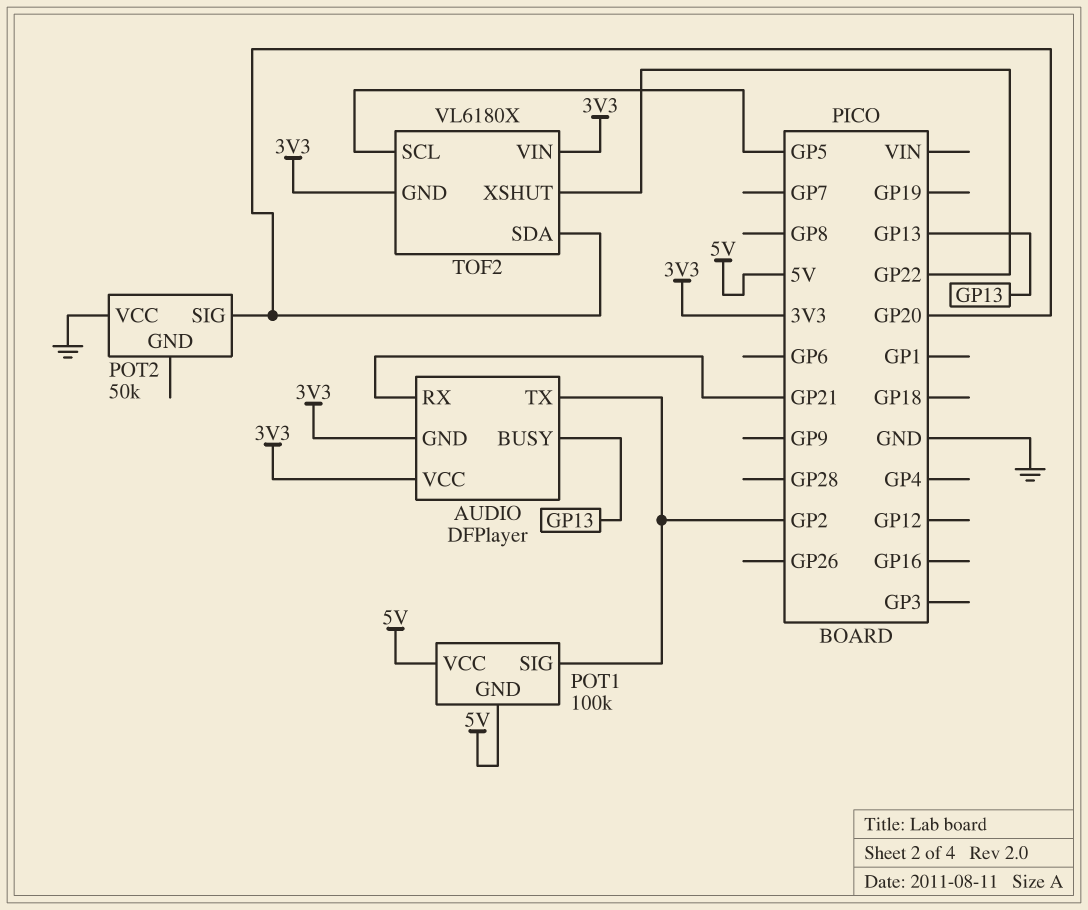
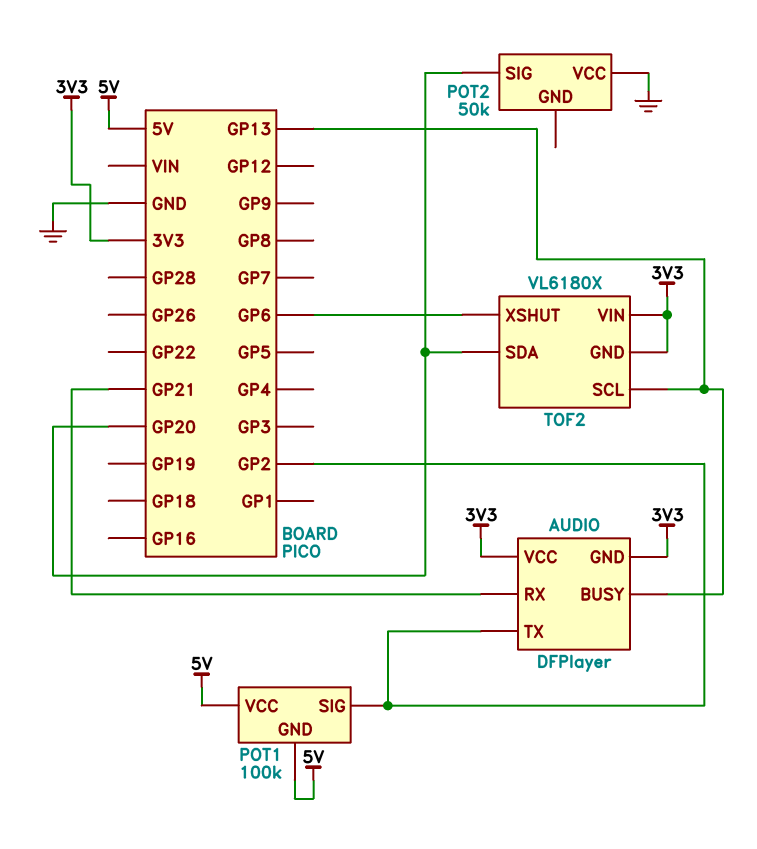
TOF2 pin SCL: GP5 -> GP13
TOF2 pin XSHUT: GP22 -> GP6

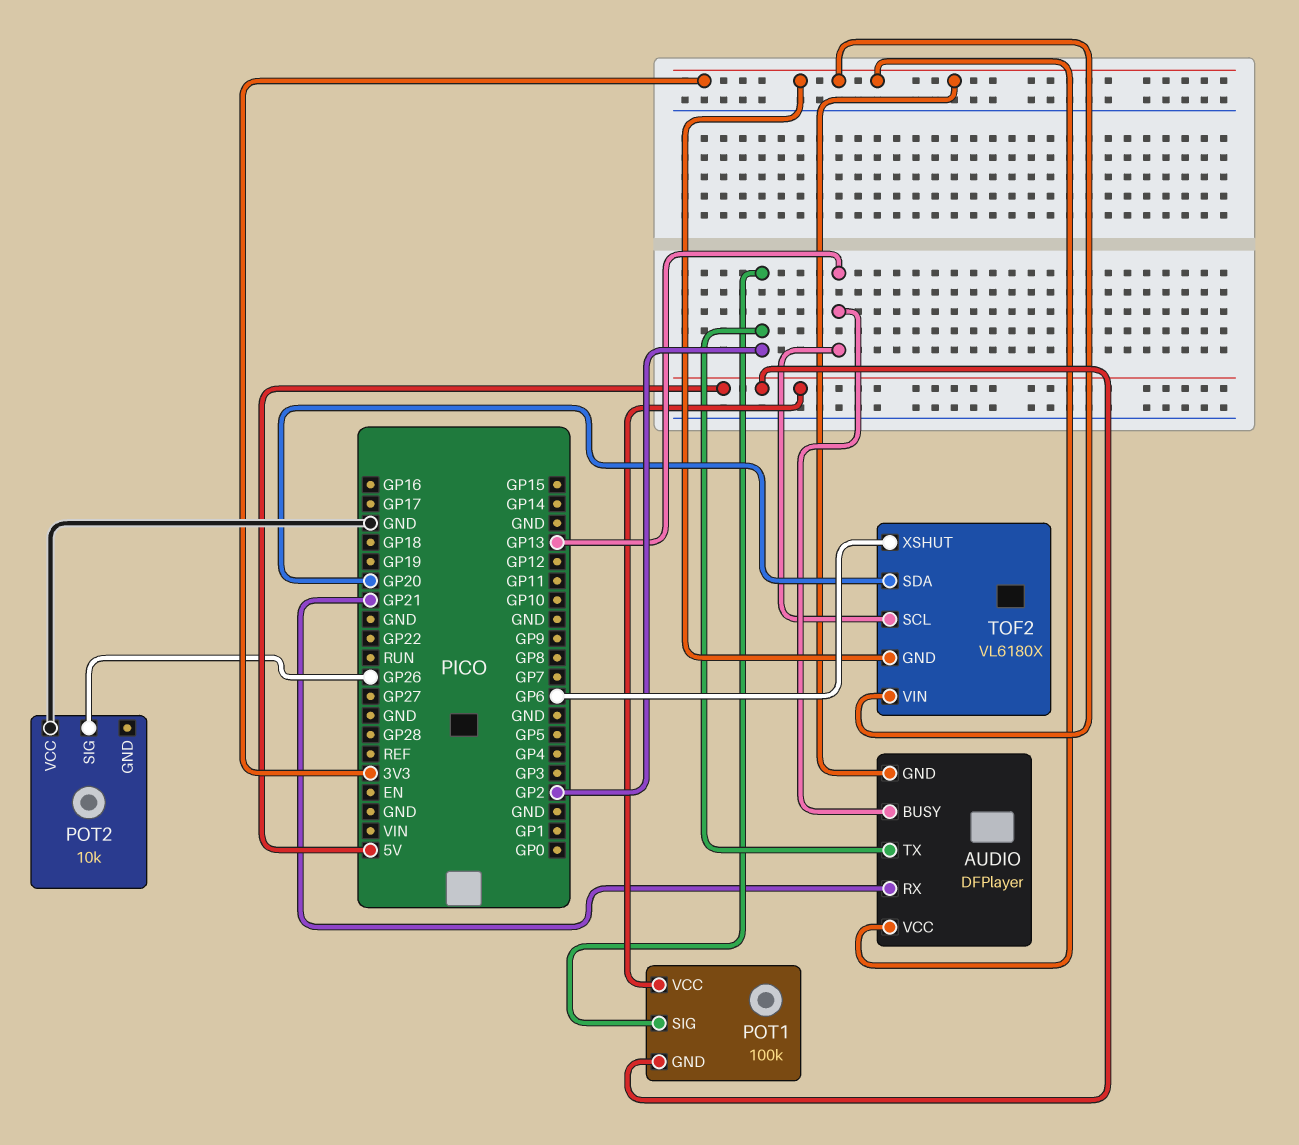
POT2: 50k -> 10k
POT2 pin SIG: GP20 -> GP26

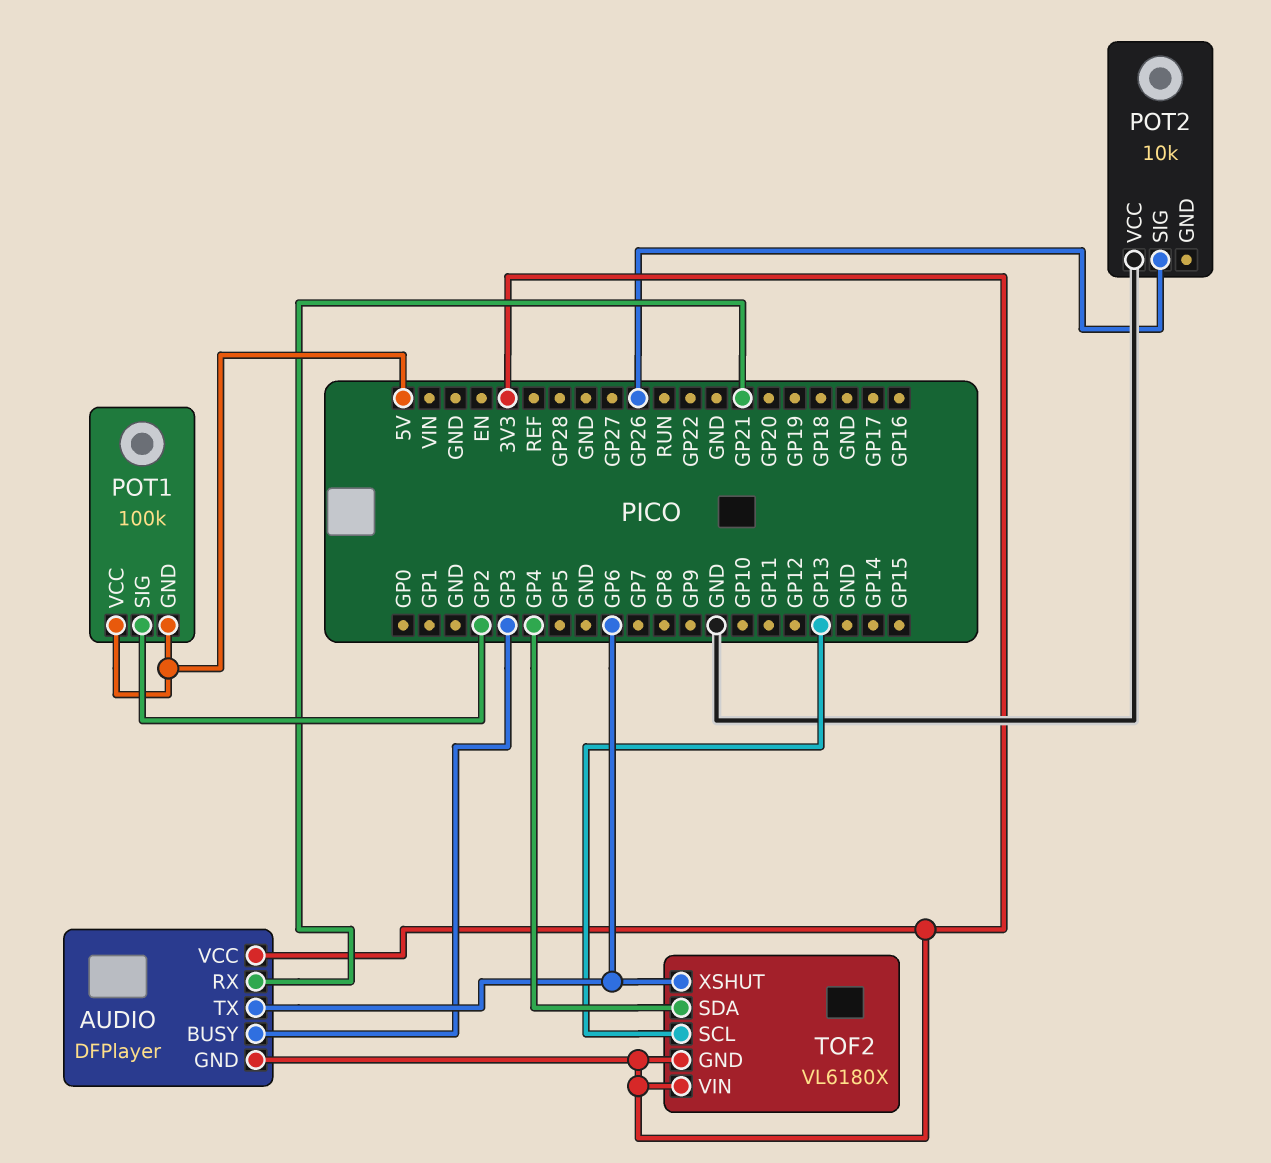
AUDIO pin BUSY: GP13 -> GP3
AUDIO pin TX: GP2 -> GP6
TOF2 pin SDA: GP20 -> GP4

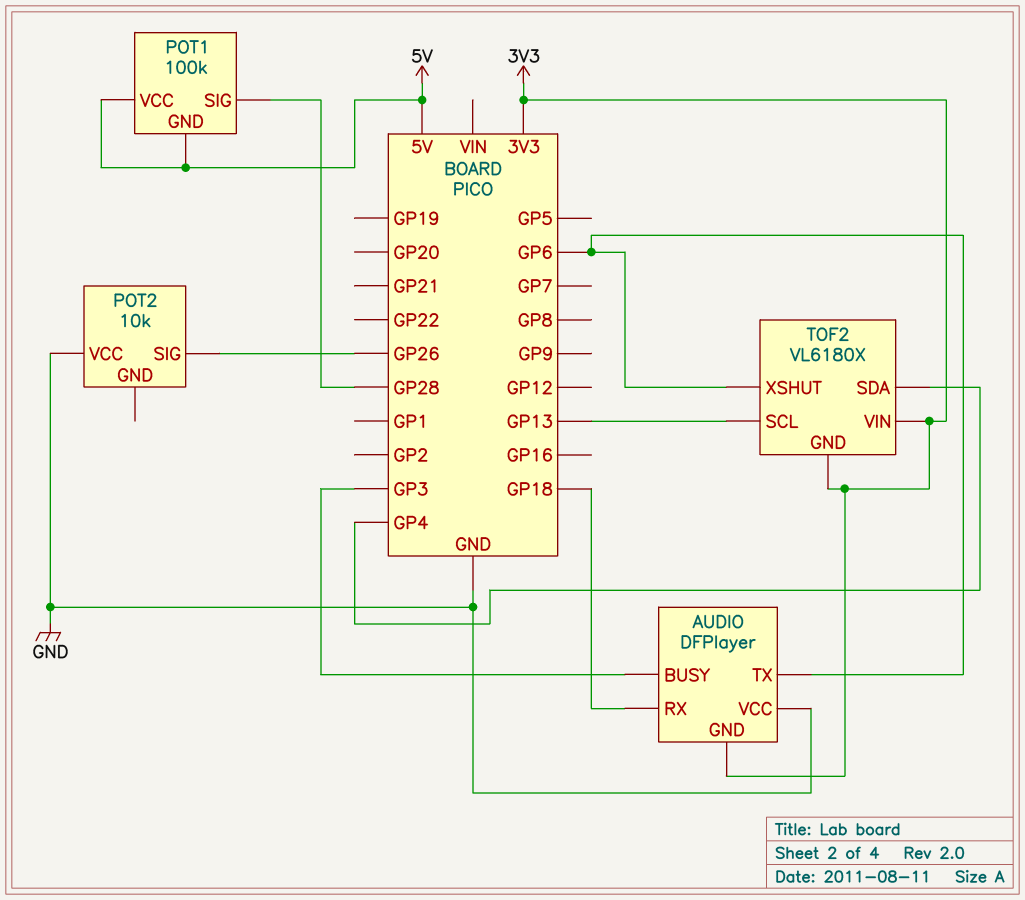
AUDIO pin RX: GP21 -> GP18
AUDIO pin VCC: 3V3 -> GND
POT1 pin SIG: GP2 -> GP28

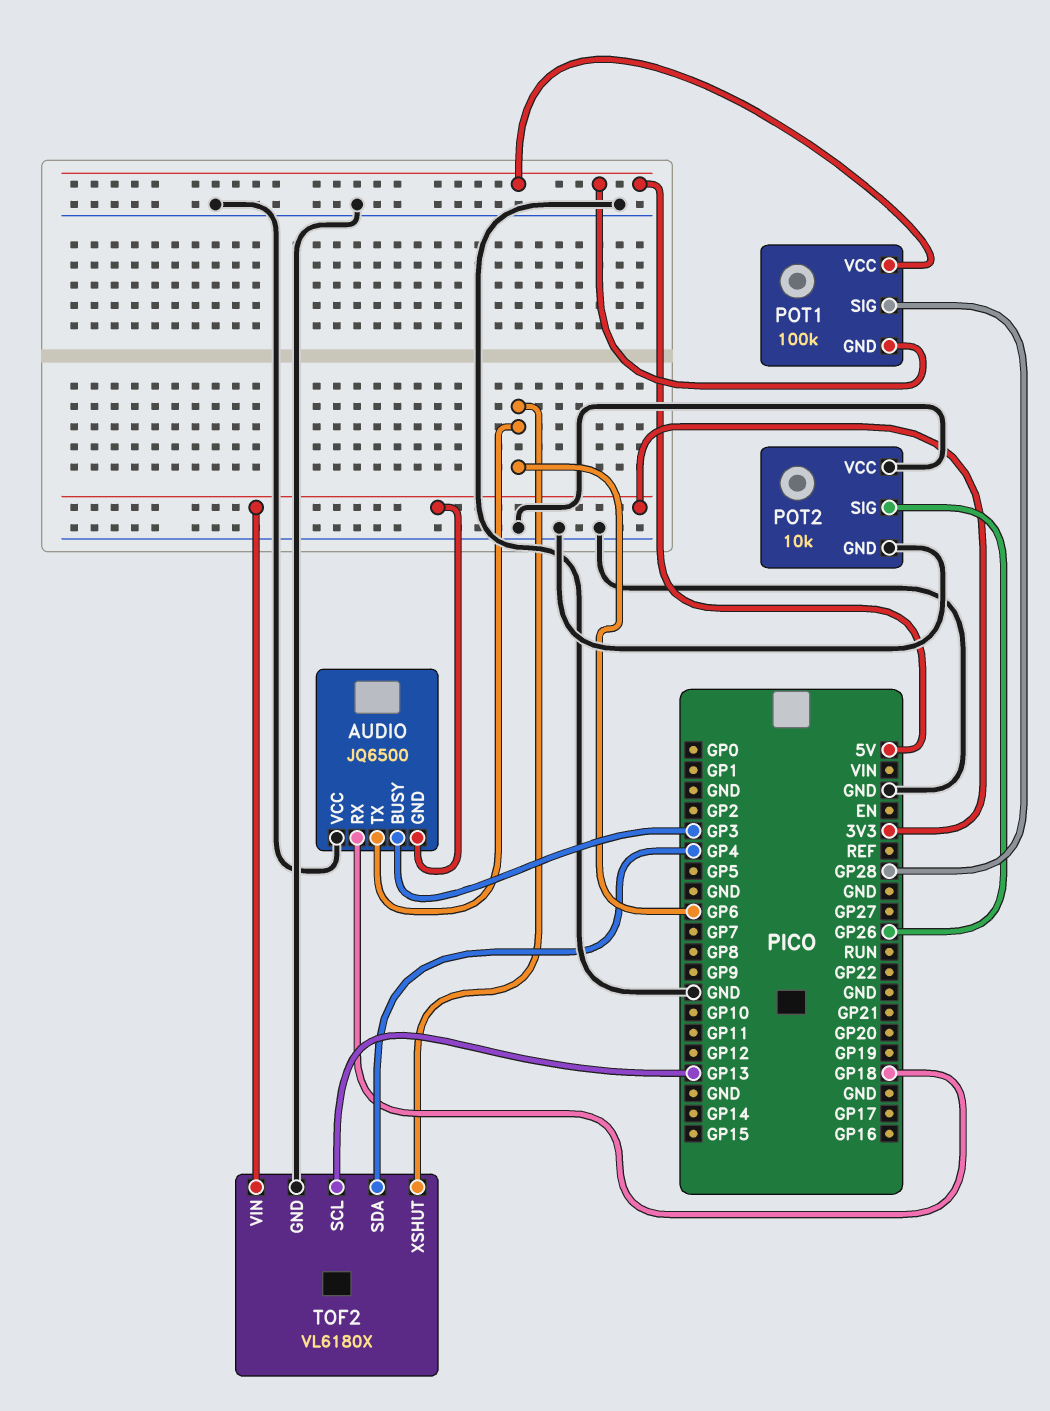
AUDIO: DFPlayer -> JQ6500
POT2 pin GND: none -> GND
TOF2 pin GND: 3V3 -> GND

